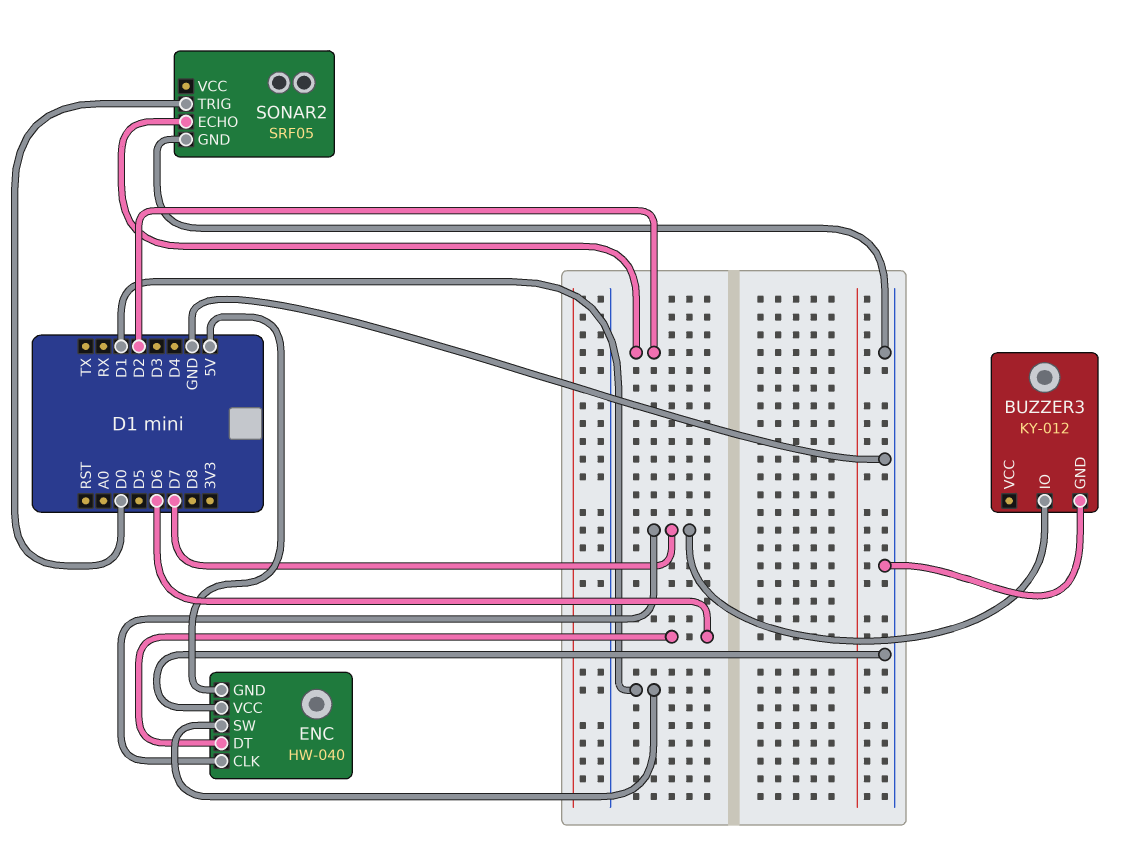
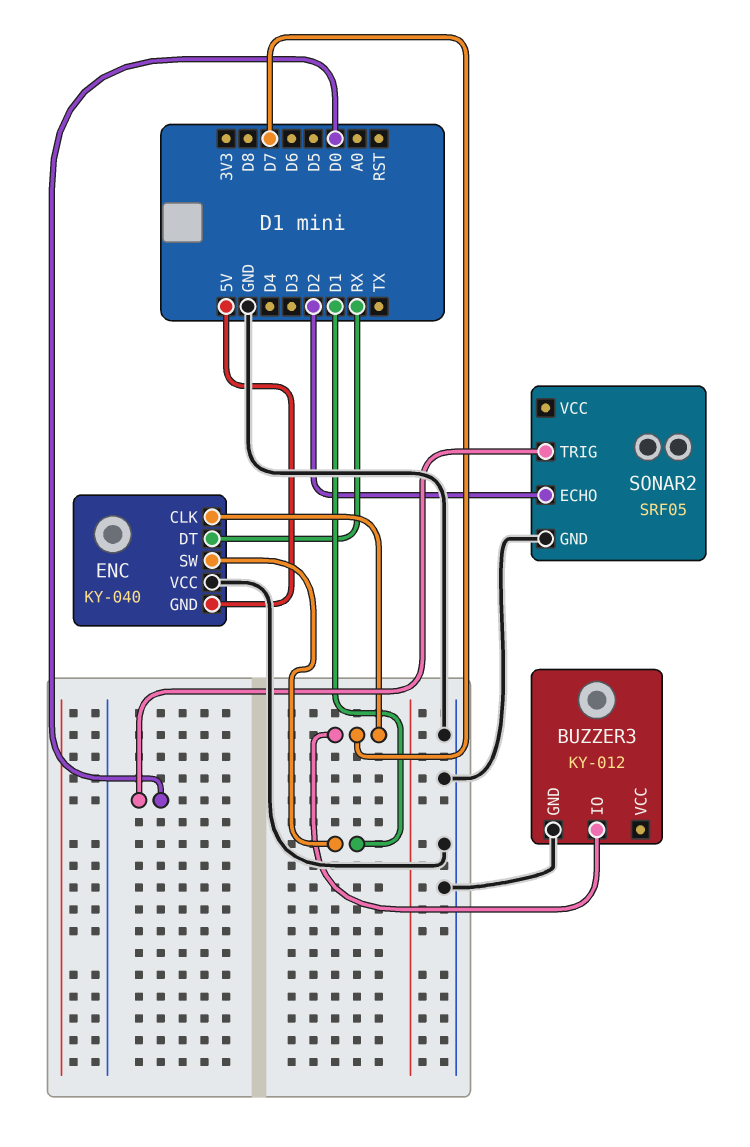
ENC: HW-040 -> KY-040
ENC pin DT: D6 -> RX

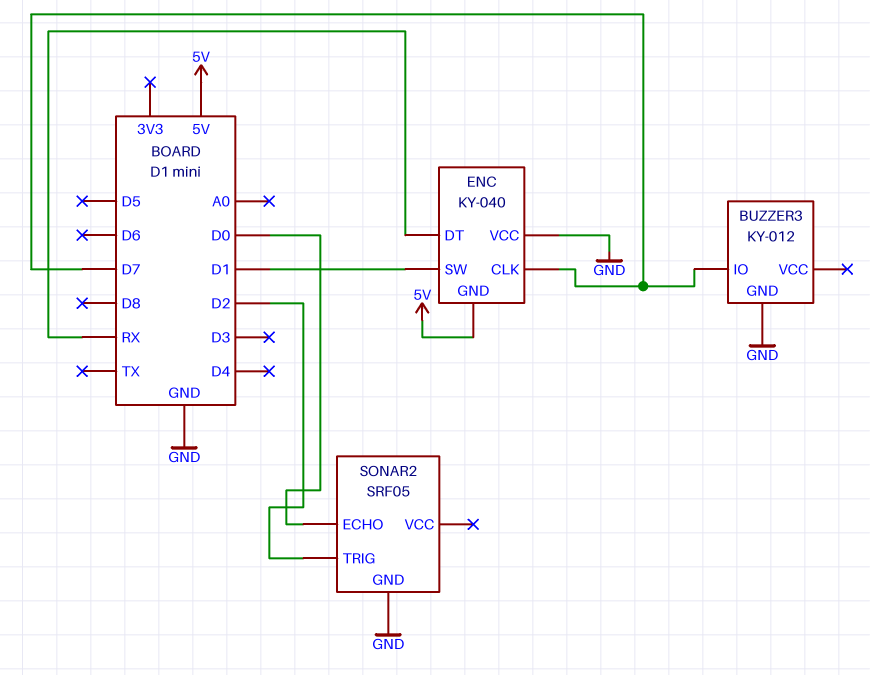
SONAR2 pin ECHO: D2 -> D0
SONAR2 pin TRIG: D0 -> D2

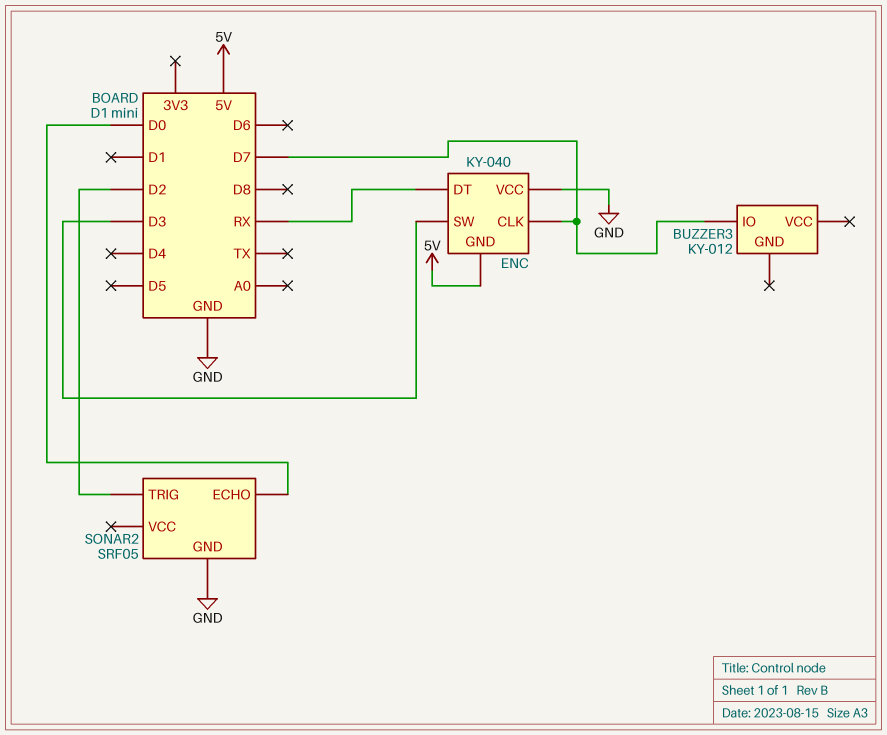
BUZZER3 pin GND: GND -> none
ENC pin SW: D1 -> D3

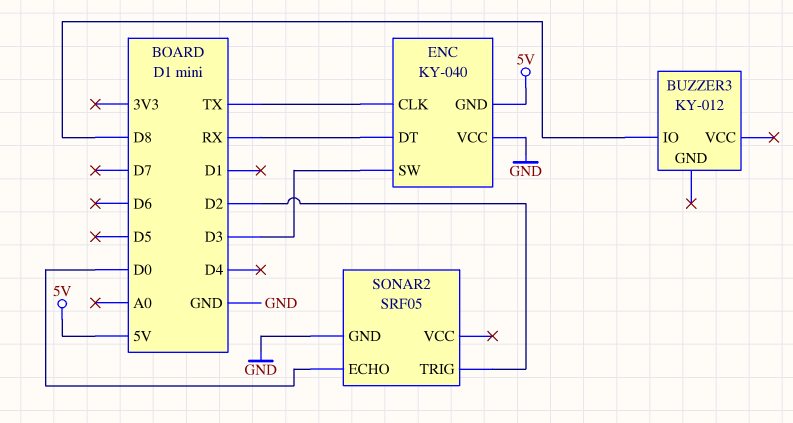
BUZZER3 pin IO: D7 -> D8
ENC pin CLK: D7 -> TX

